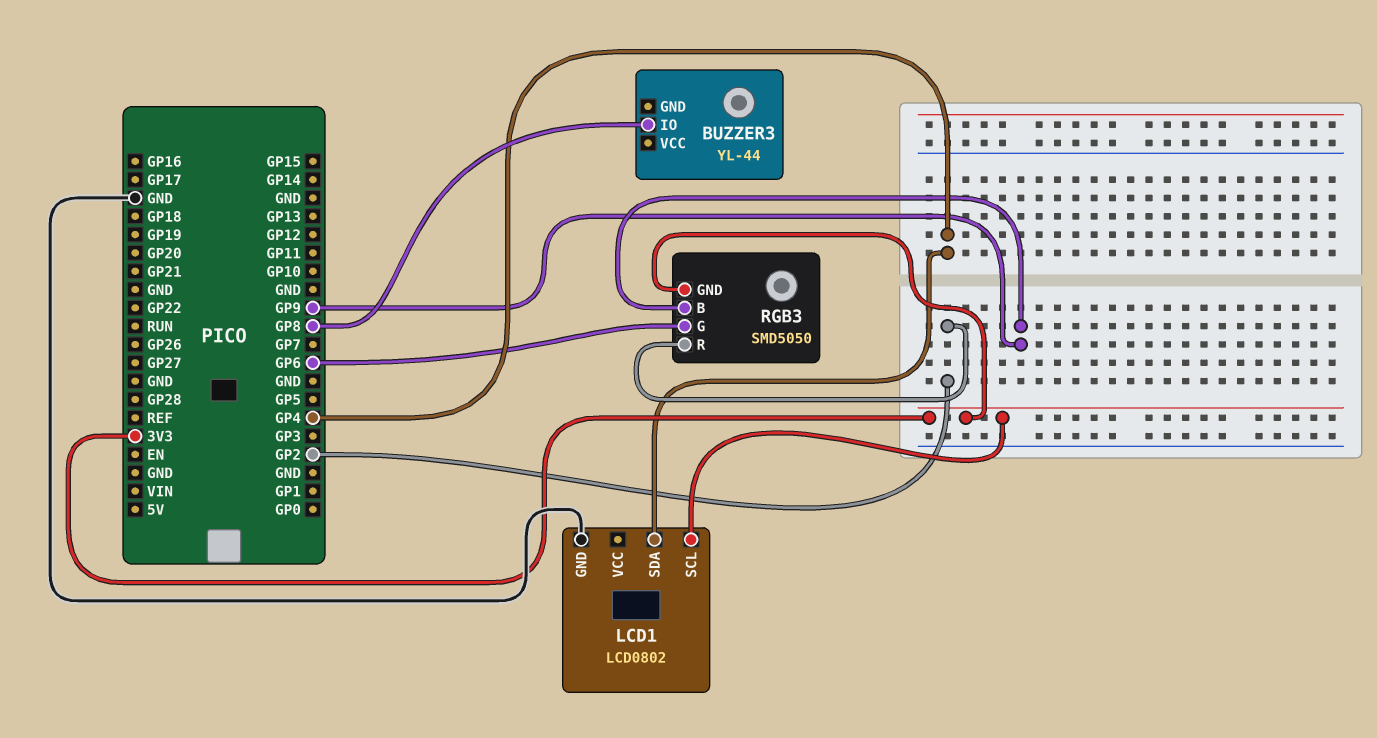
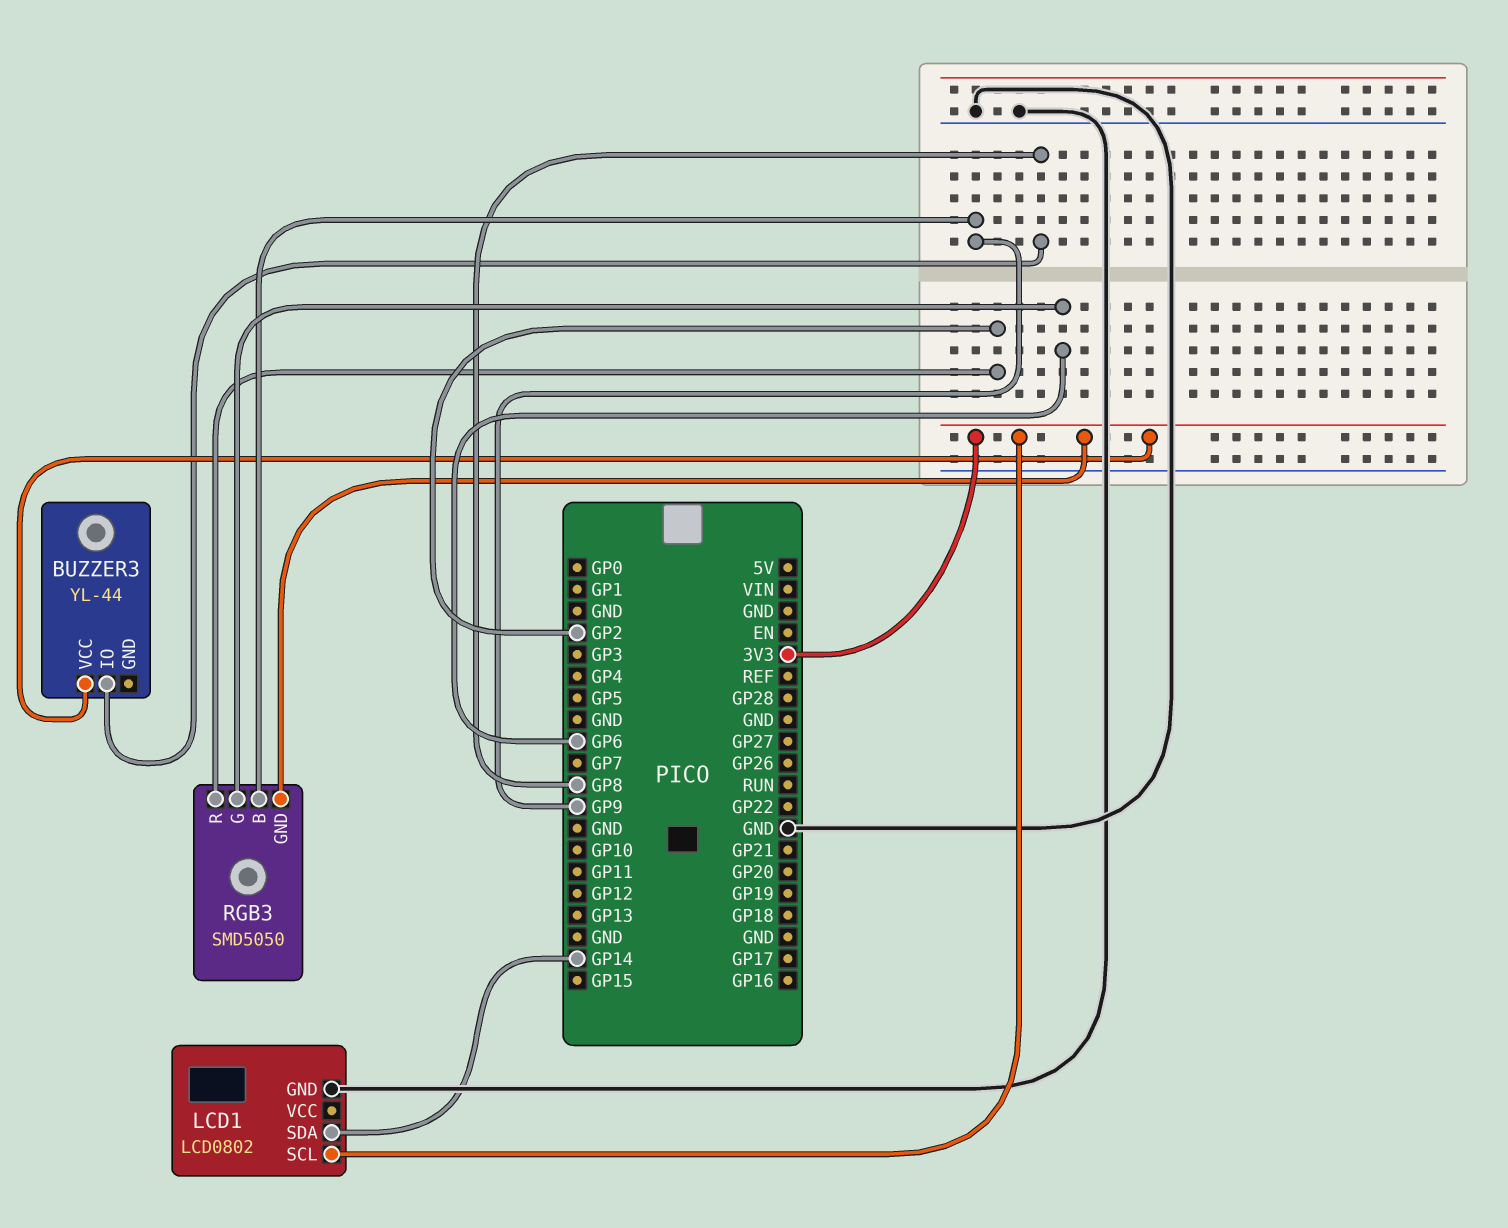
BUZZER3 pin VCC: none -> 3V3
LCD1 pin SDA: GP4 -> GP14

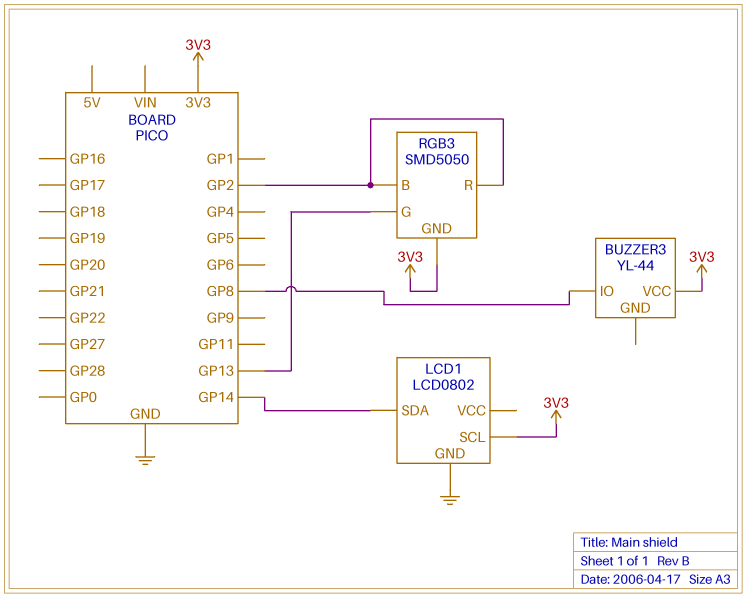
RGB3 pin B: GP9 -> GP2
RGB3 pin G: GP6 -> GP13

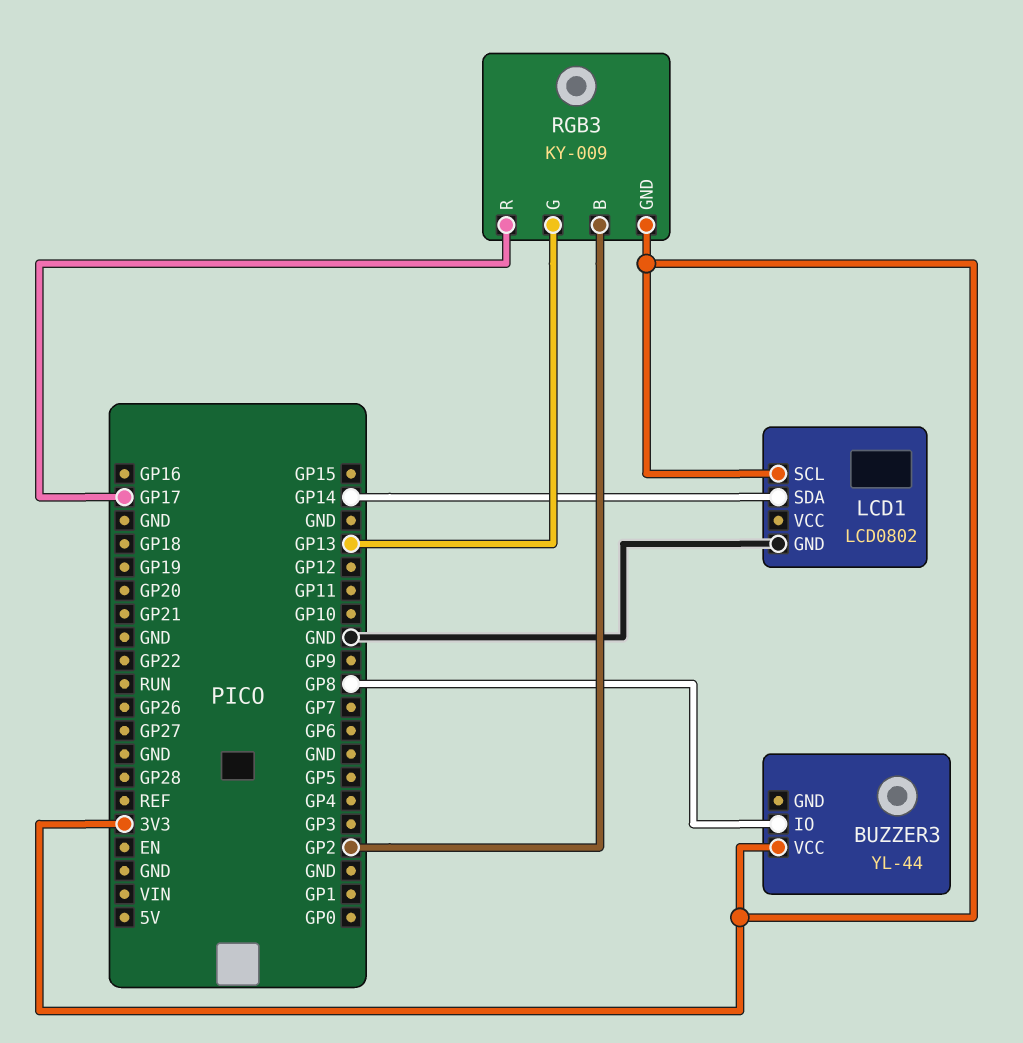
RGB3: SMD5050 -> KY-009
RGB3 pin R: GP2 -> GP17

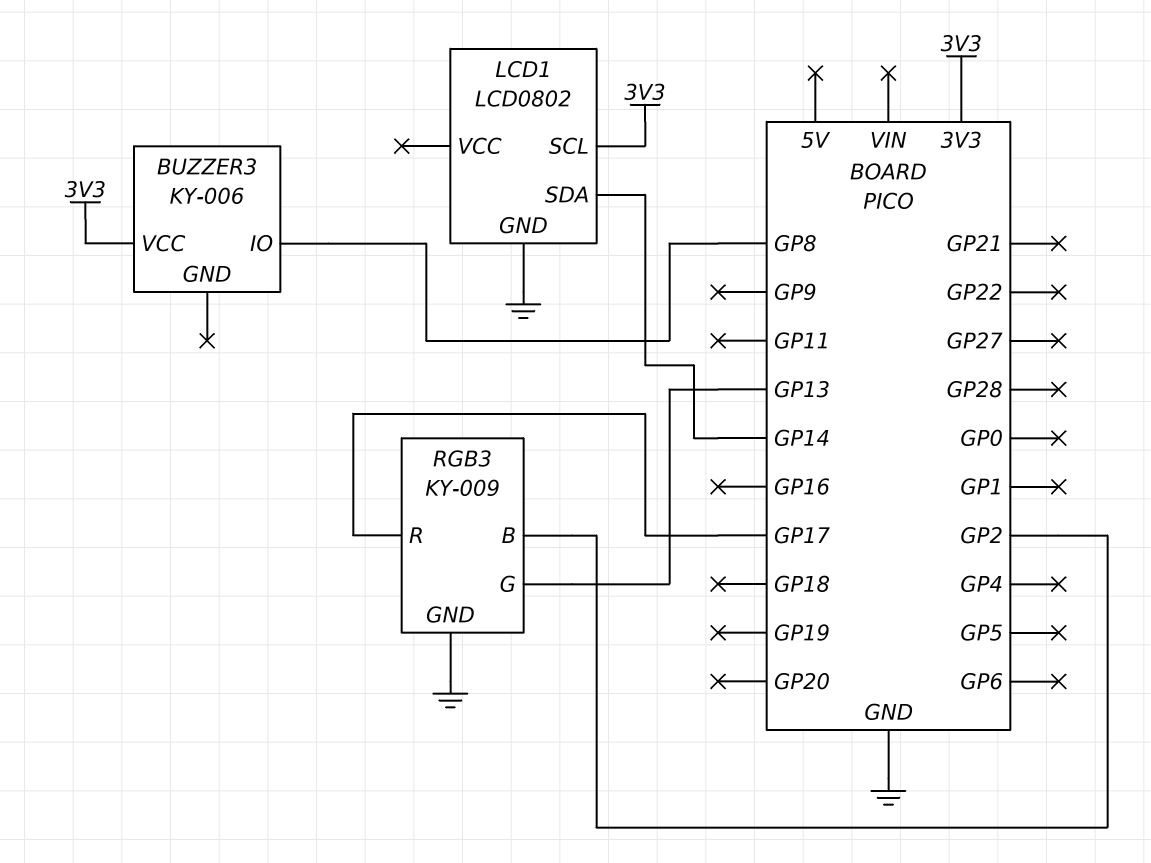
BUZZER3: YL-44 -> KY-006
RGB3 pin GND: 3V3 -> GND

